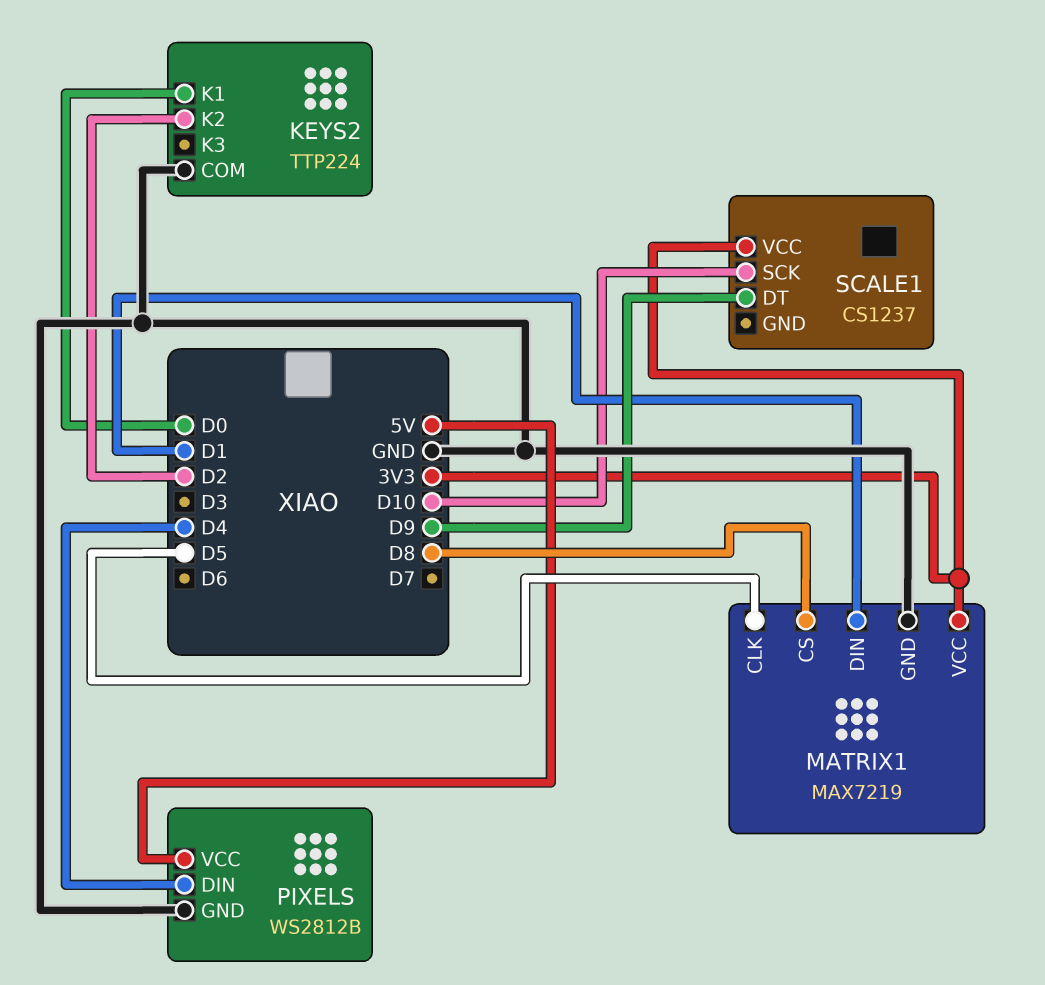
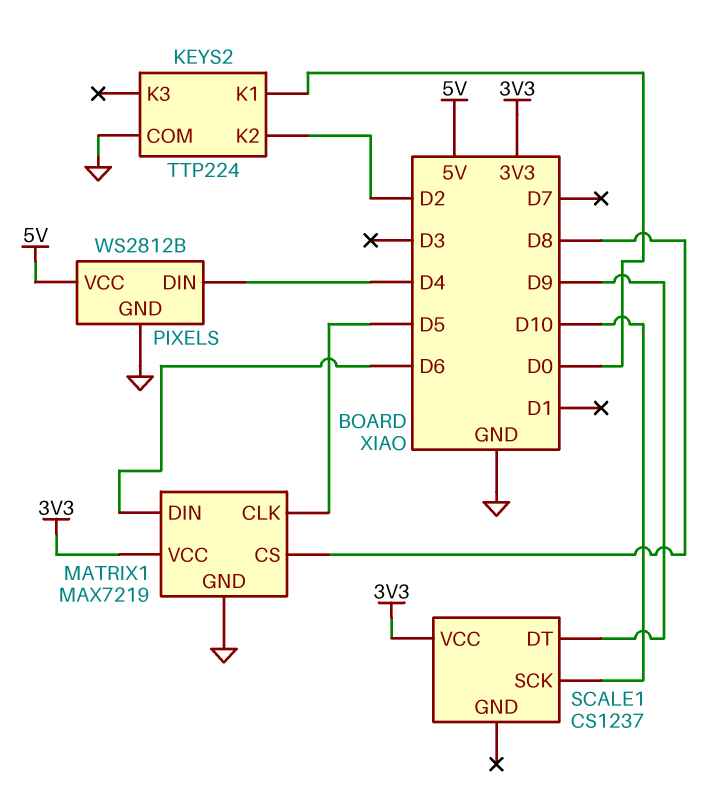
MATRIX1 pin DIN: D1 -> D6

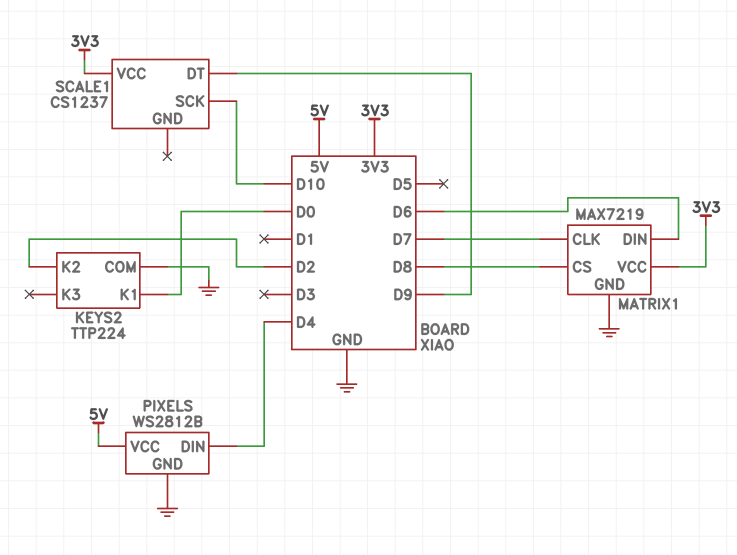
MATRIX1 pin CLK: D5 -> D7

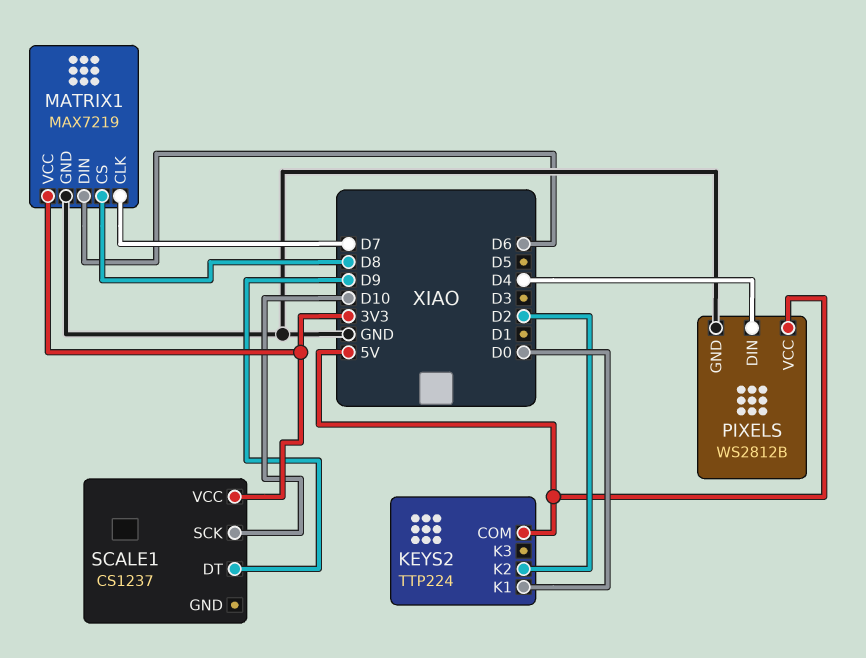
KEYS2 pin COM: GND -> 5V

